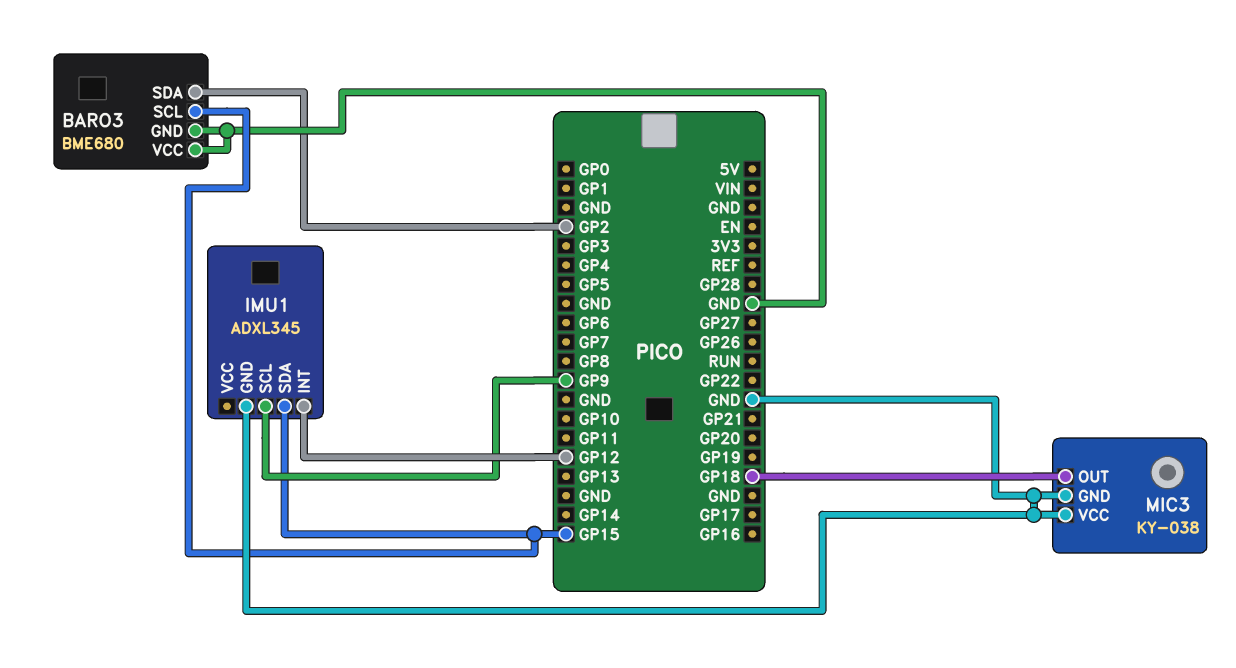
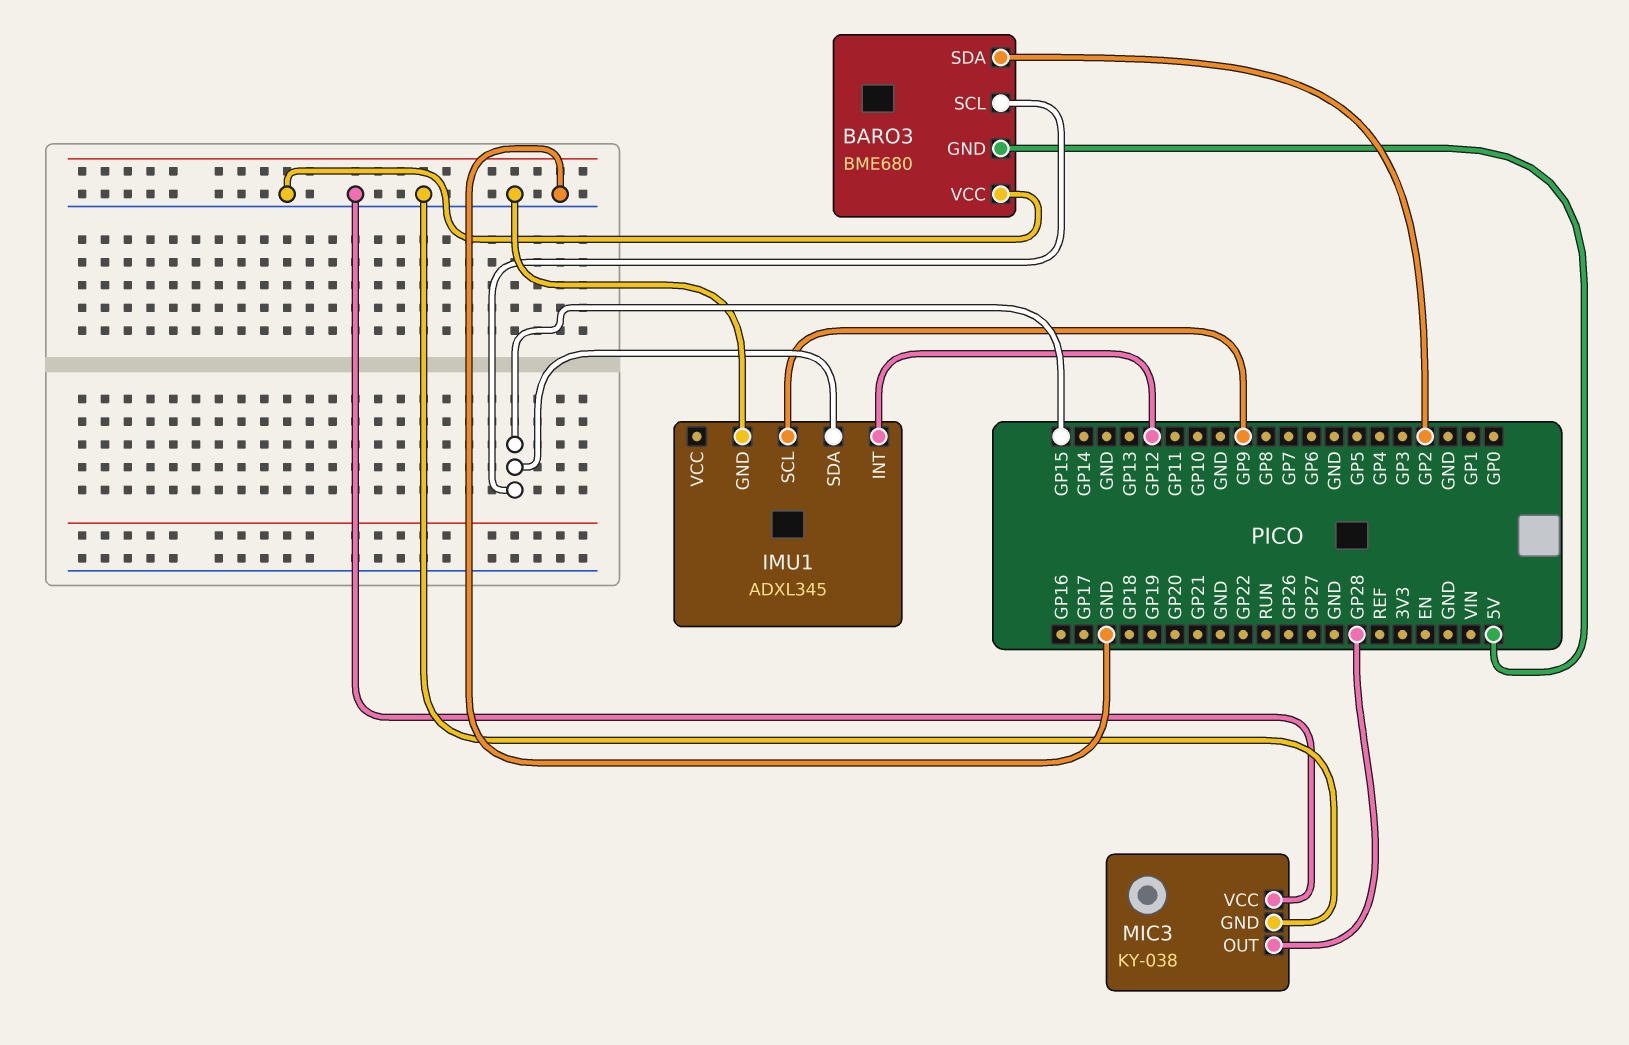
BARO3 pin GND: GND -> 5V
MIC3 pin OUT: GP18 -> GP28

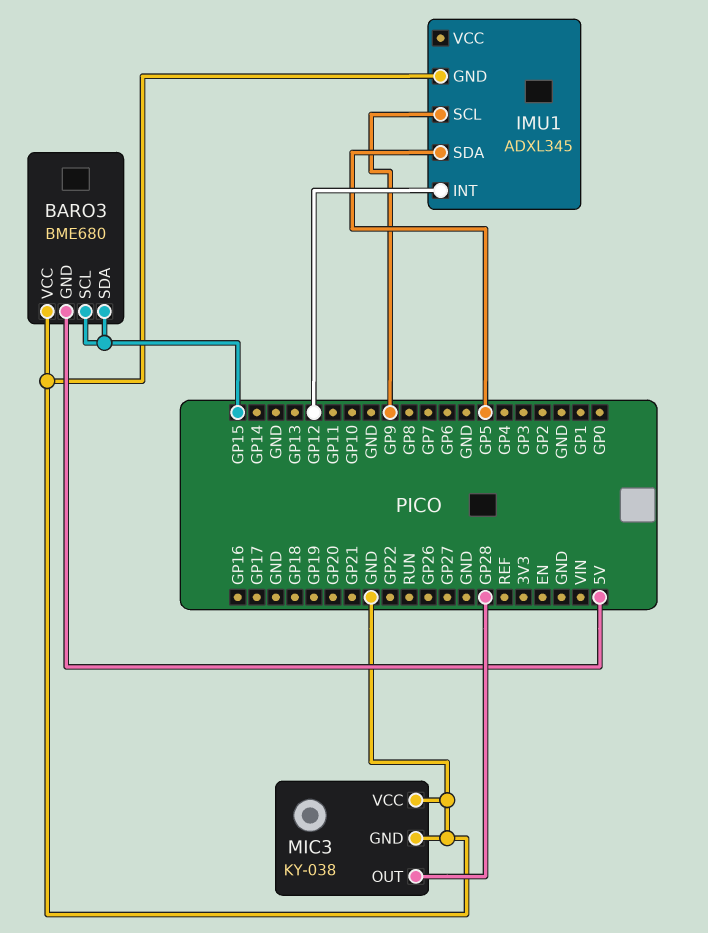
BARO3 pin SDA: GP2 -> GP15
IMU1 pin SDA: GP15 -> GP5

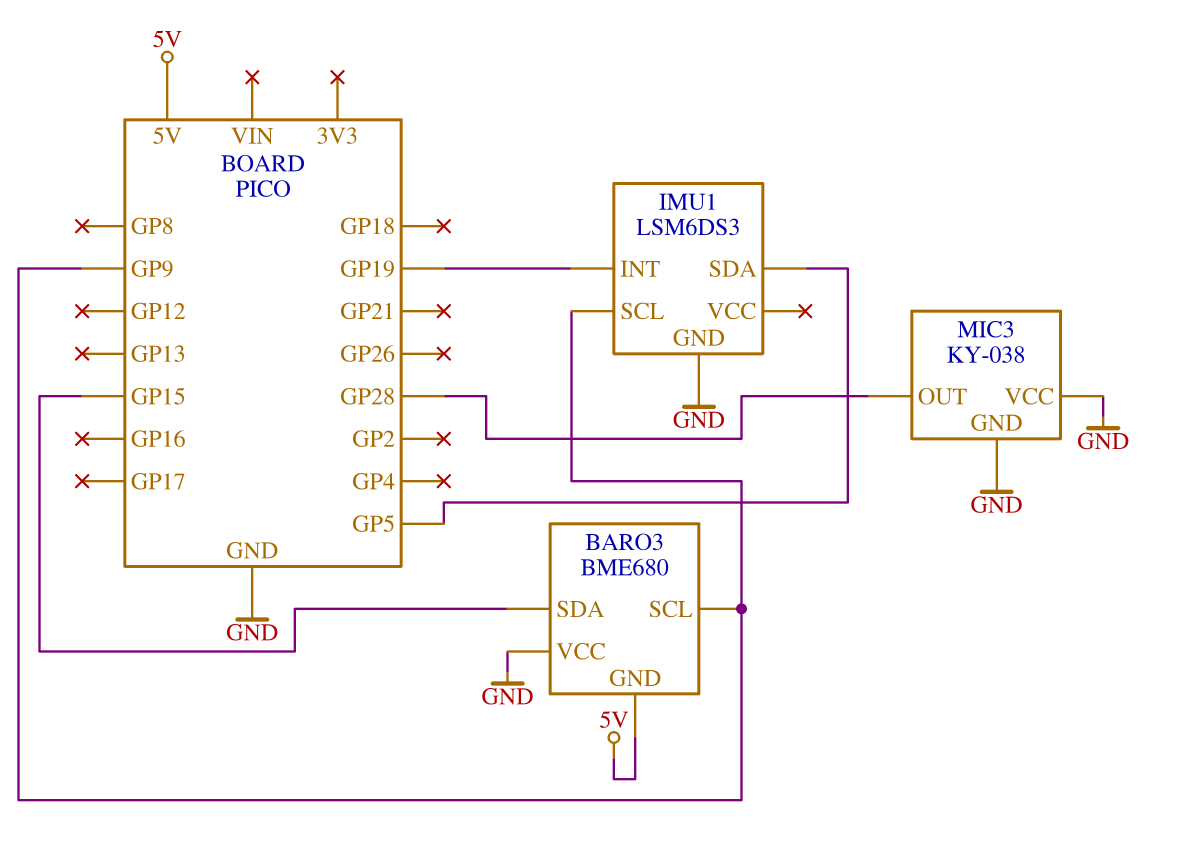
BARO3 pin SCL: GP15 -> GP9
IMU1: ADXL345 -> LSM6DS3
IMU1 pin INT: GP12 -> GP19

